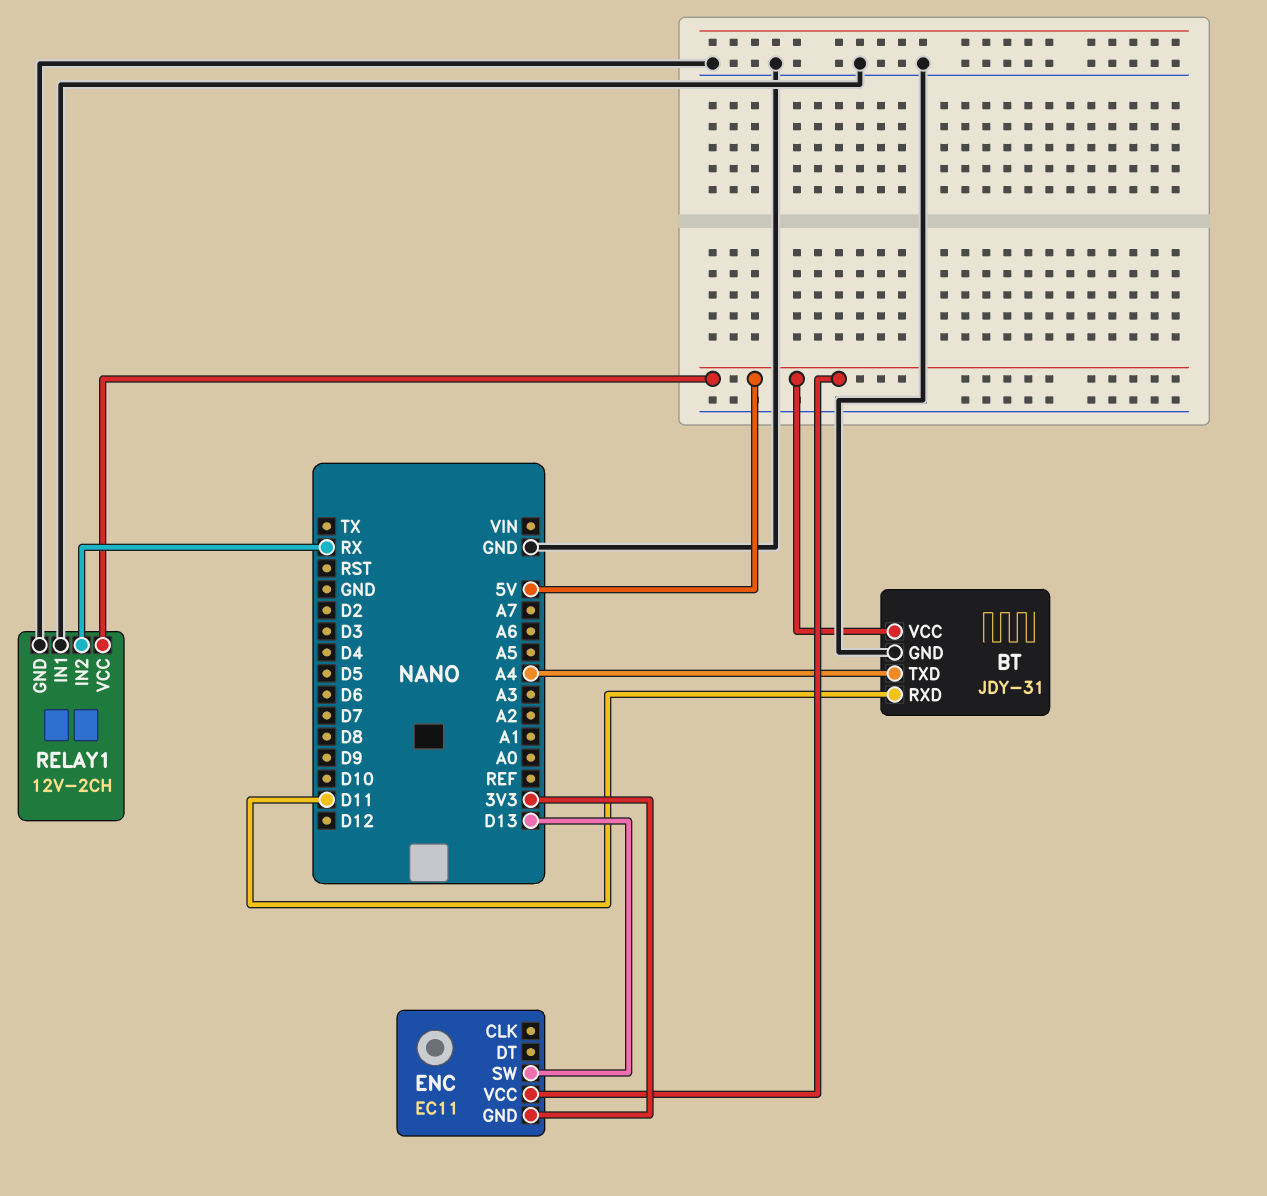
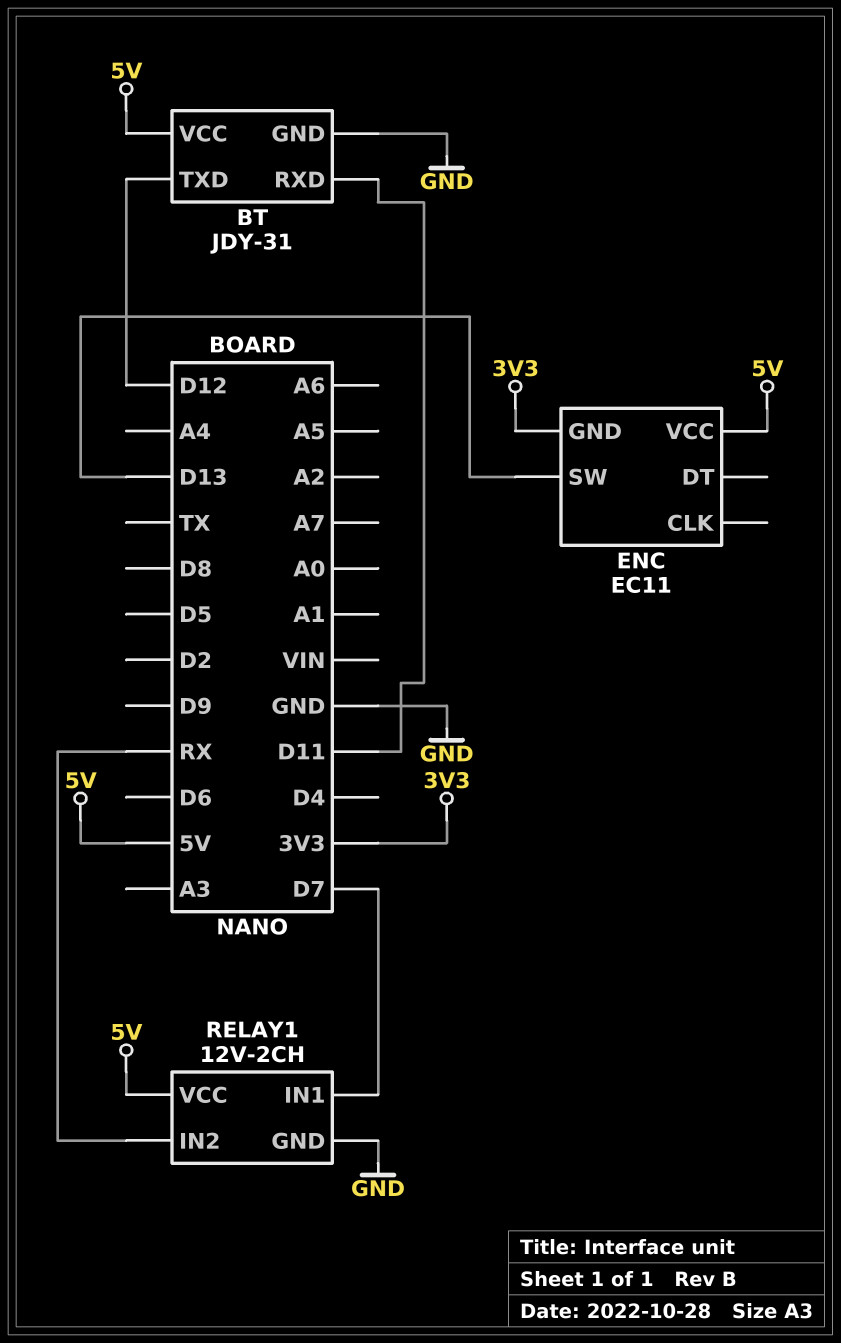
BT pin TXD: A4 -> D12
RELAY1 pin IN1: GND -> D7

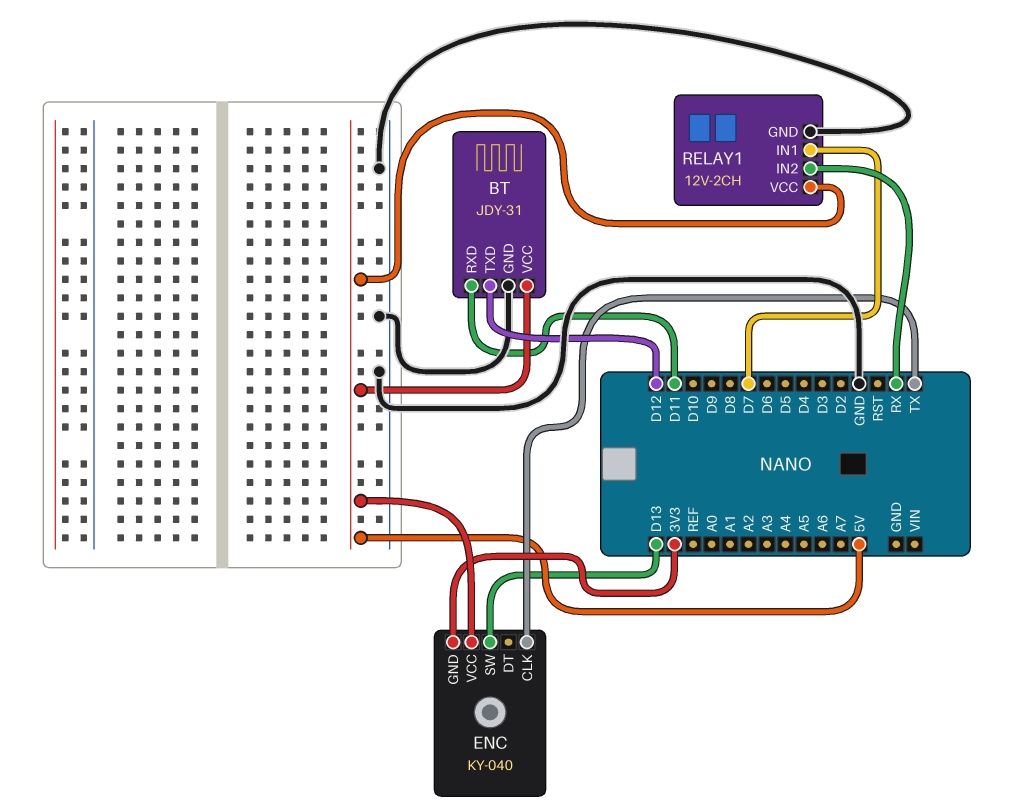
ENC: EC11 -> KY-040
ENC pin CLK: none -> TX

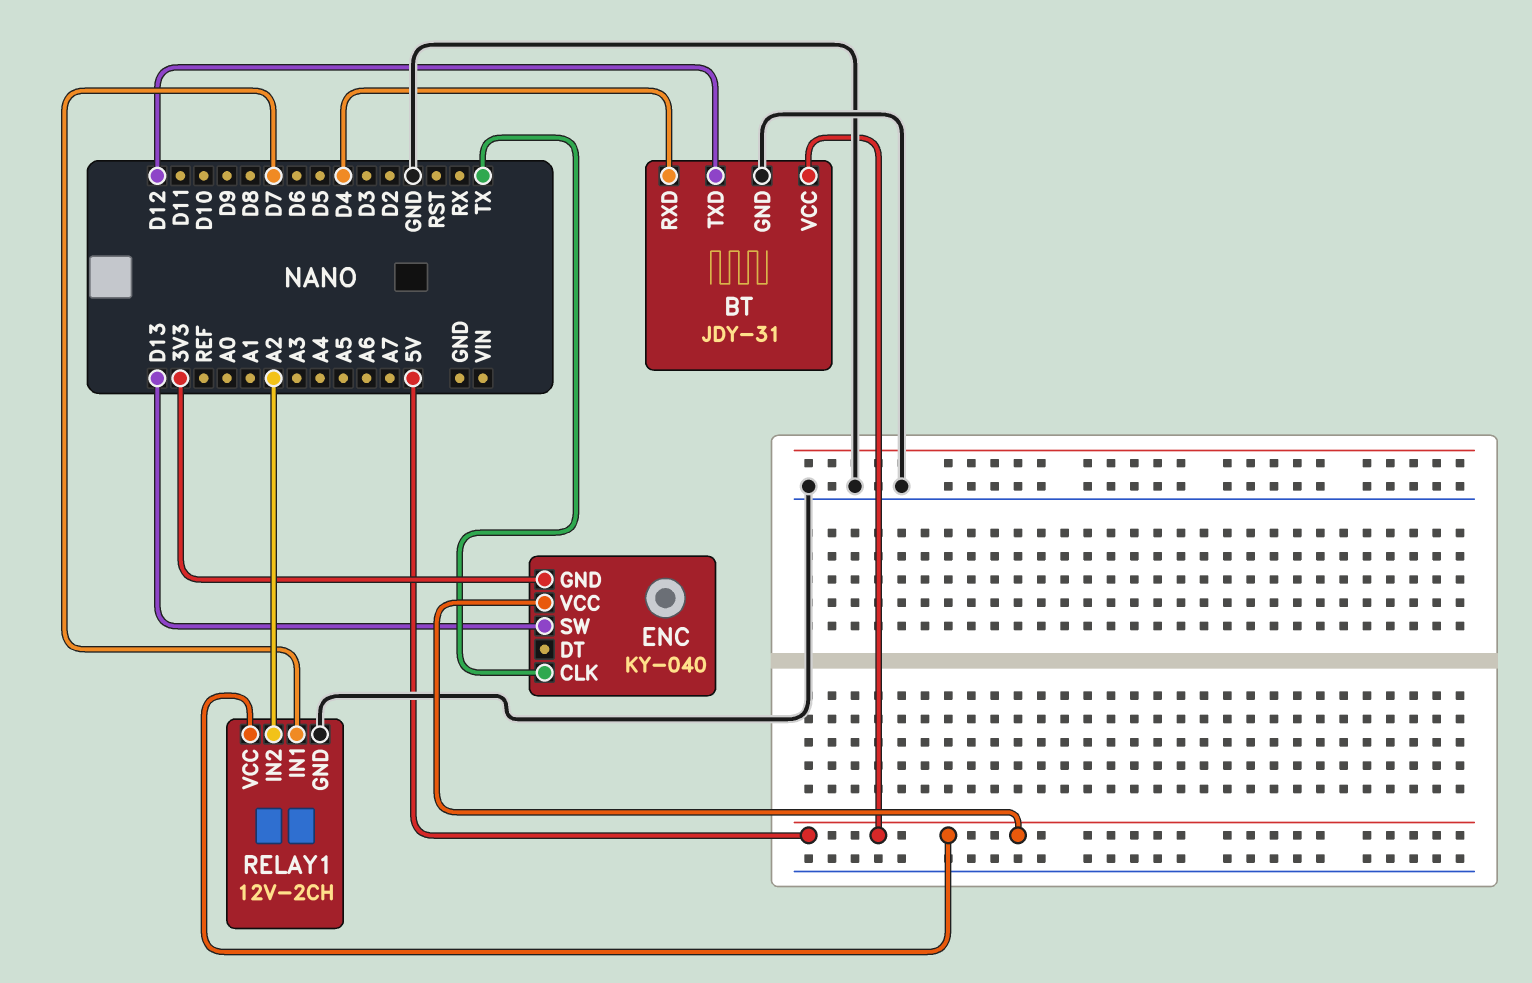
BT pin RXD: D11 -> D4
RELAY1 pin IN2: RX -> A2

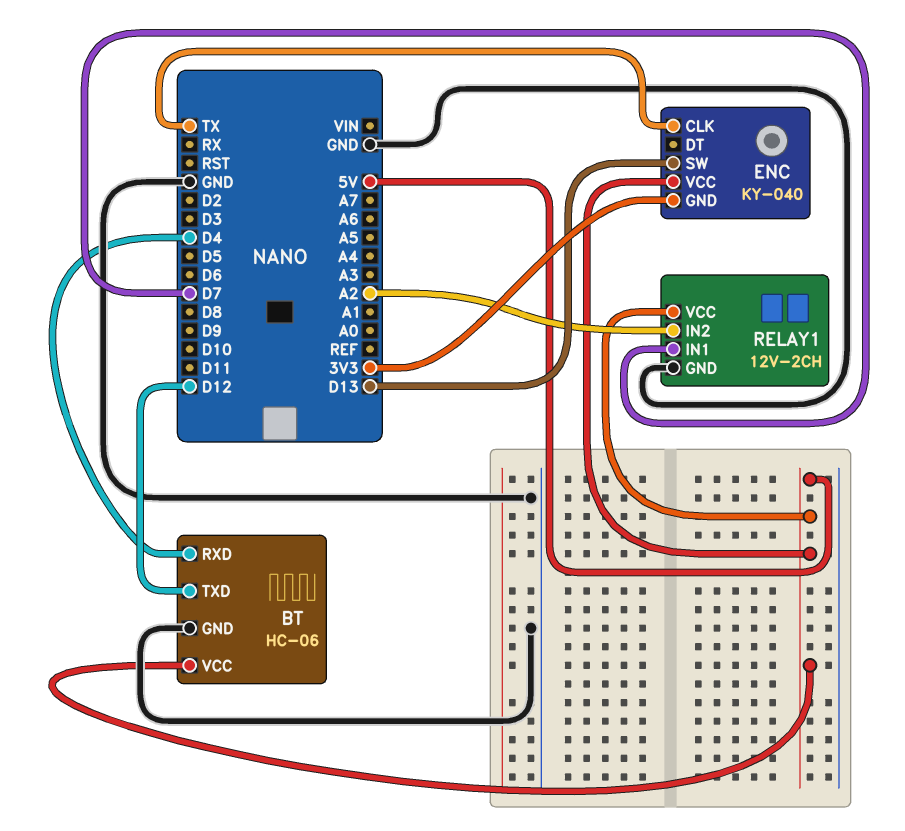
BT: JDY-31 -> HC-06

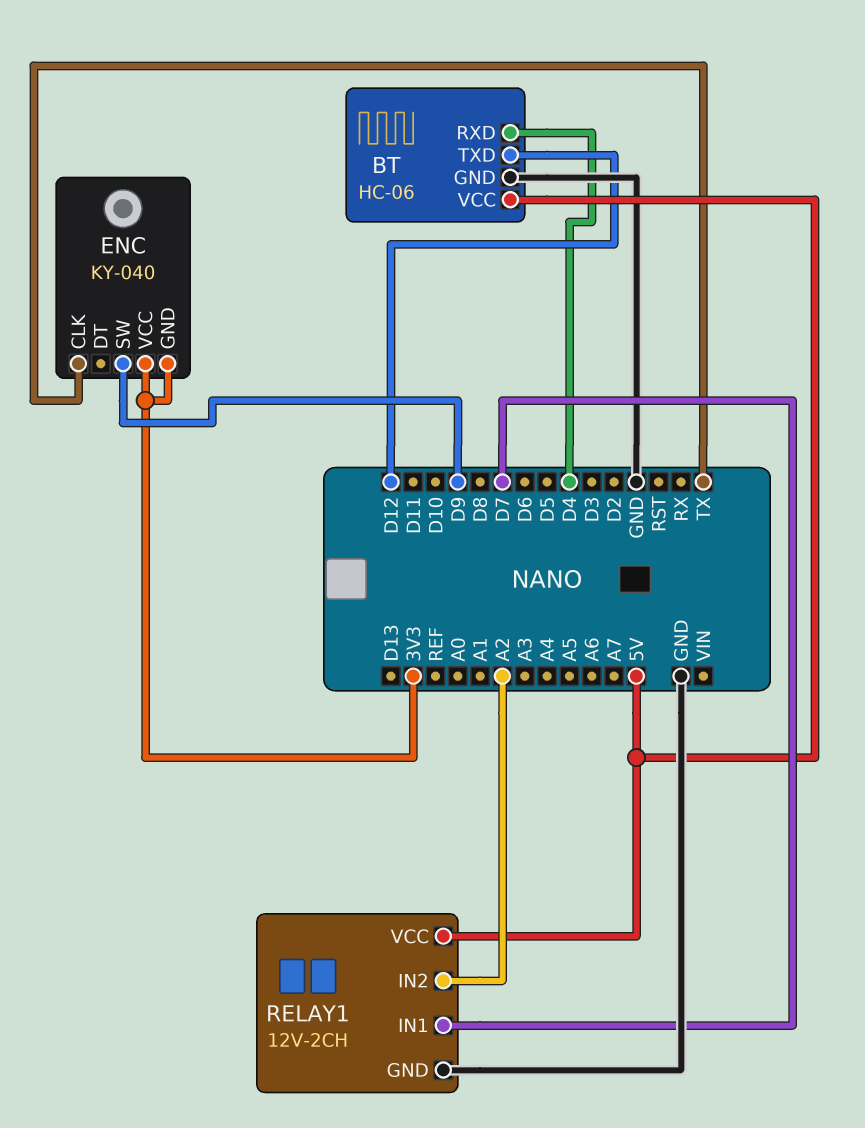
ENC pin SW: D13 -> D9
ENC pin VCC: 5V -> 3V3

